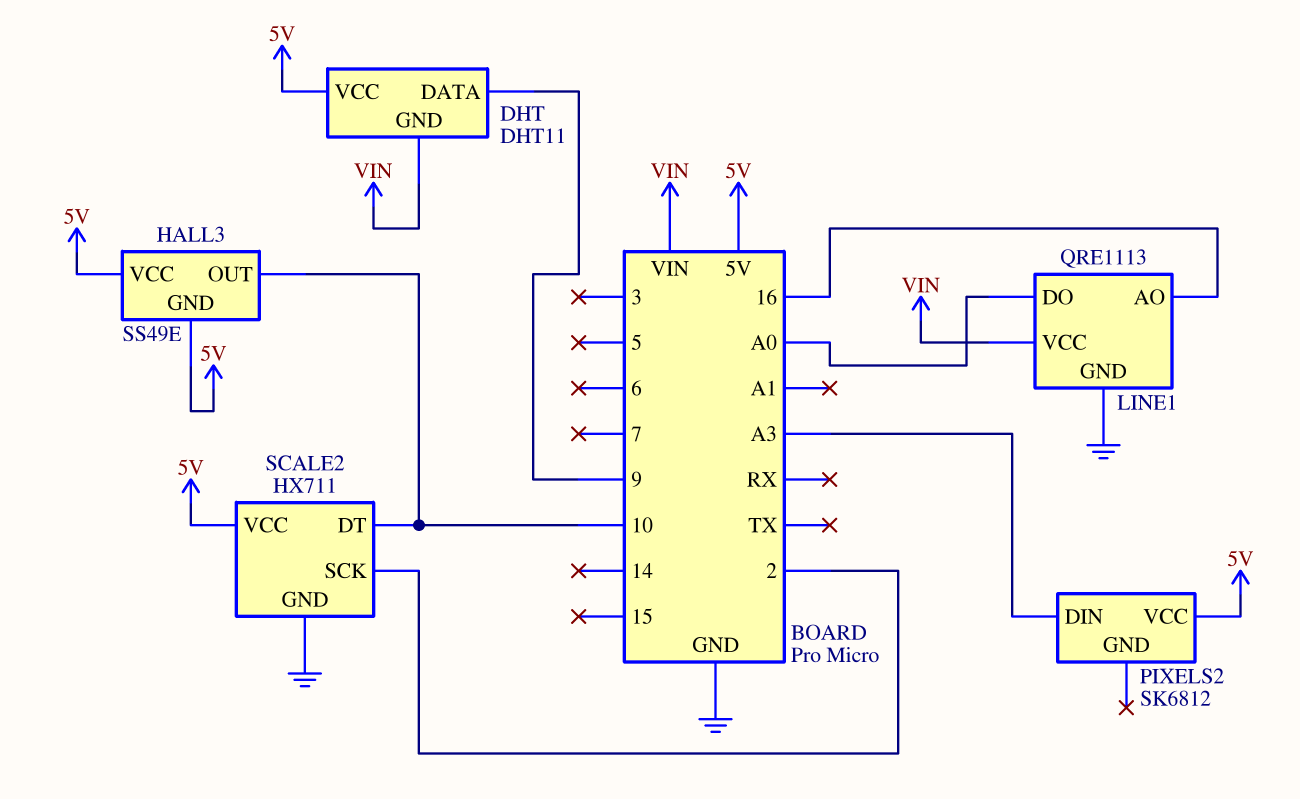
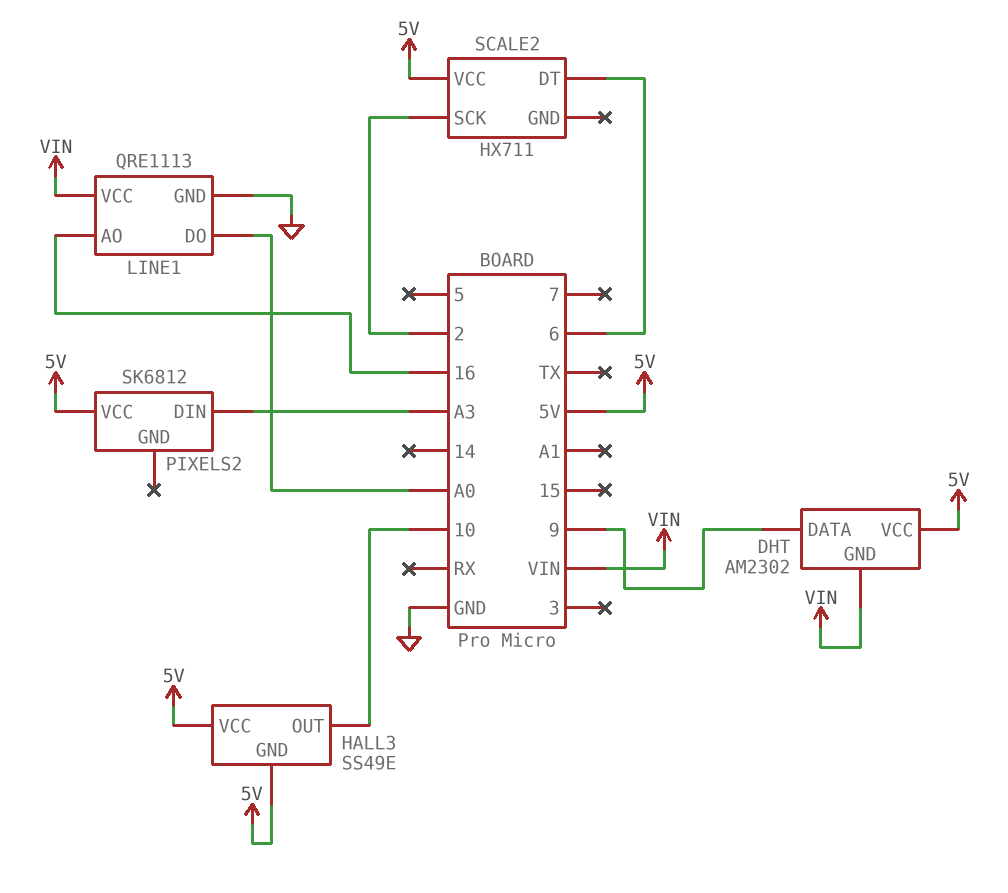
DHT: DHT11 -> AM2302
SCALE2 pin DT: 10 -> 6
SCALE2 pin GND: GND -> none

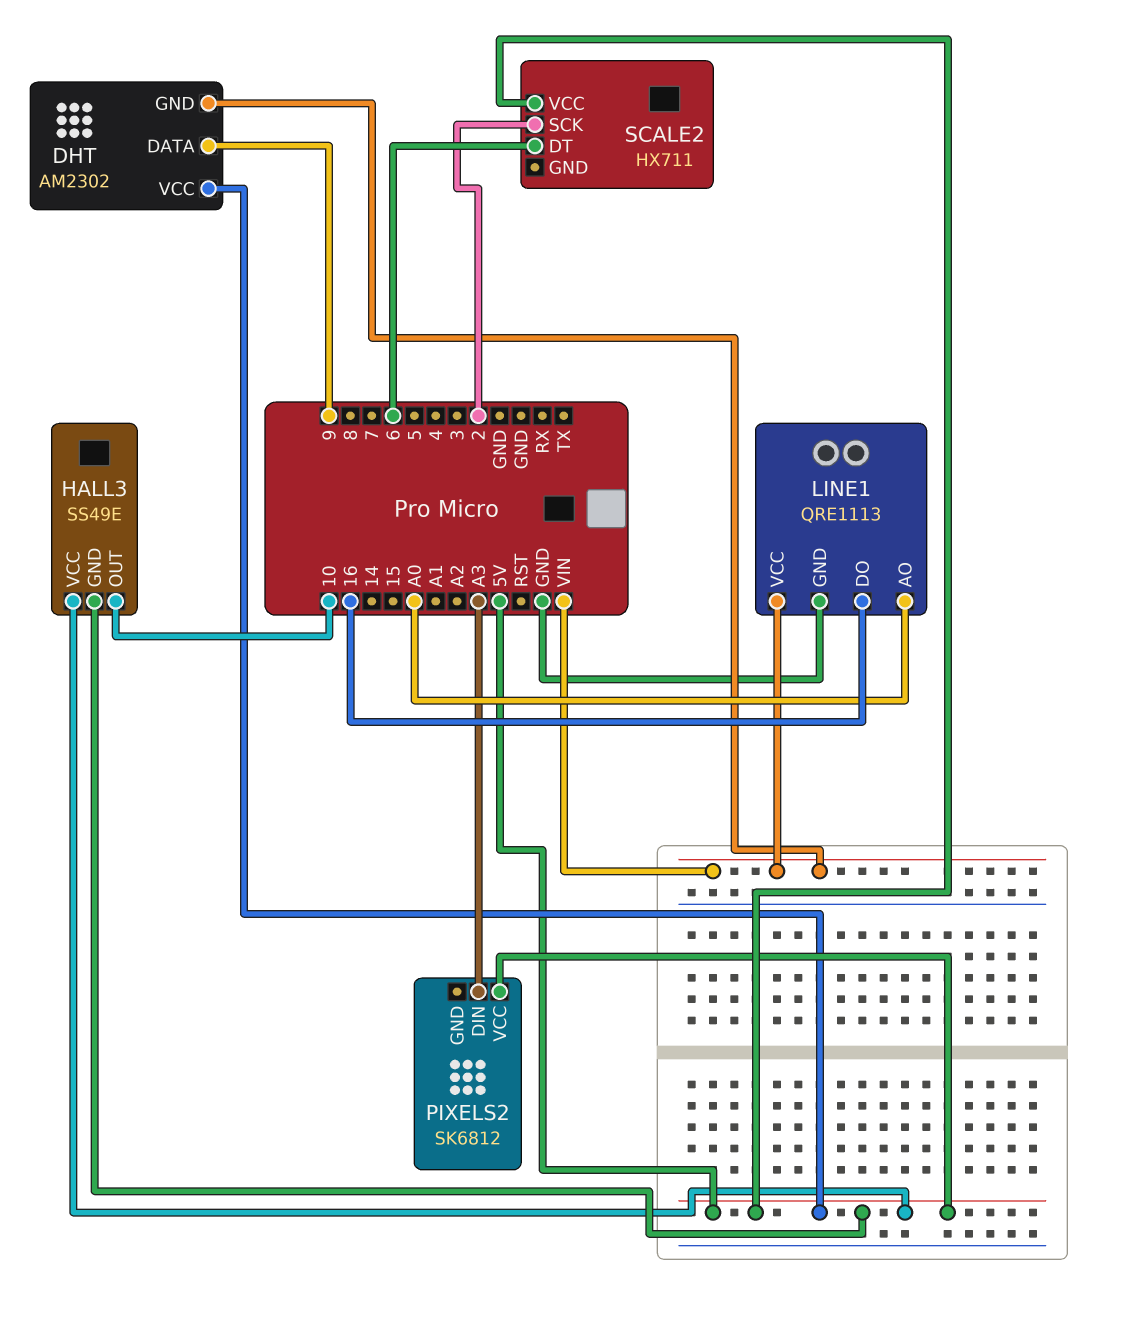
LINE1 pin AO: 16 -> A0
LINE1 pin DO: A0 -> 16

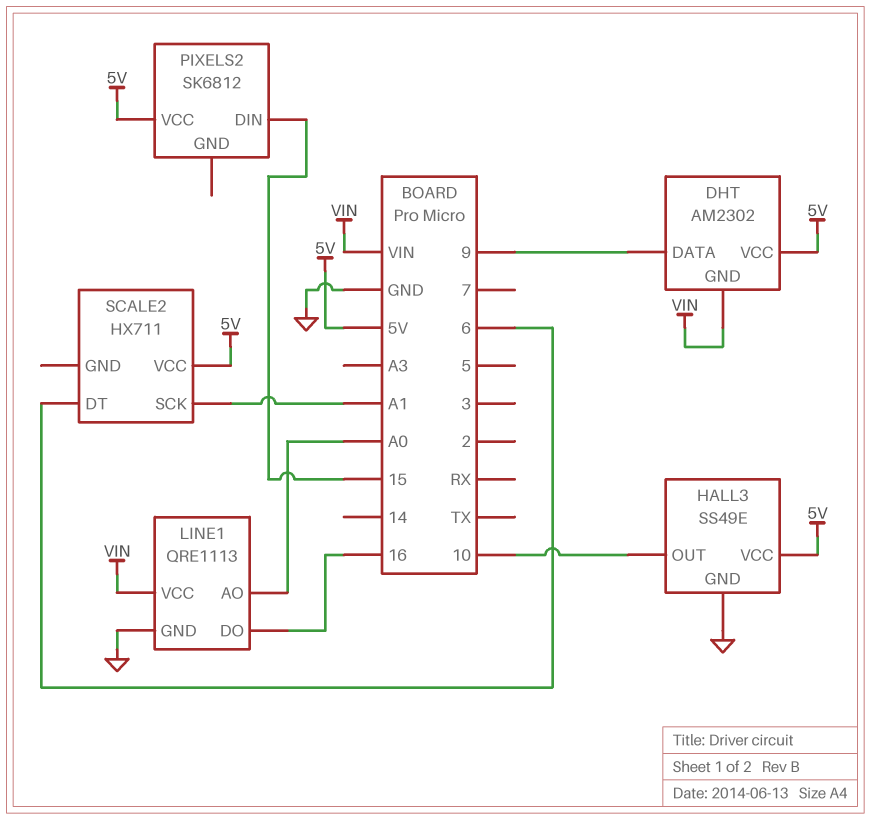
HALL3 pin GND: 5V -> GND
PIXELS2 pin DIN: A3 -> 15
SCALE2 pin SCK: 2 -> A1

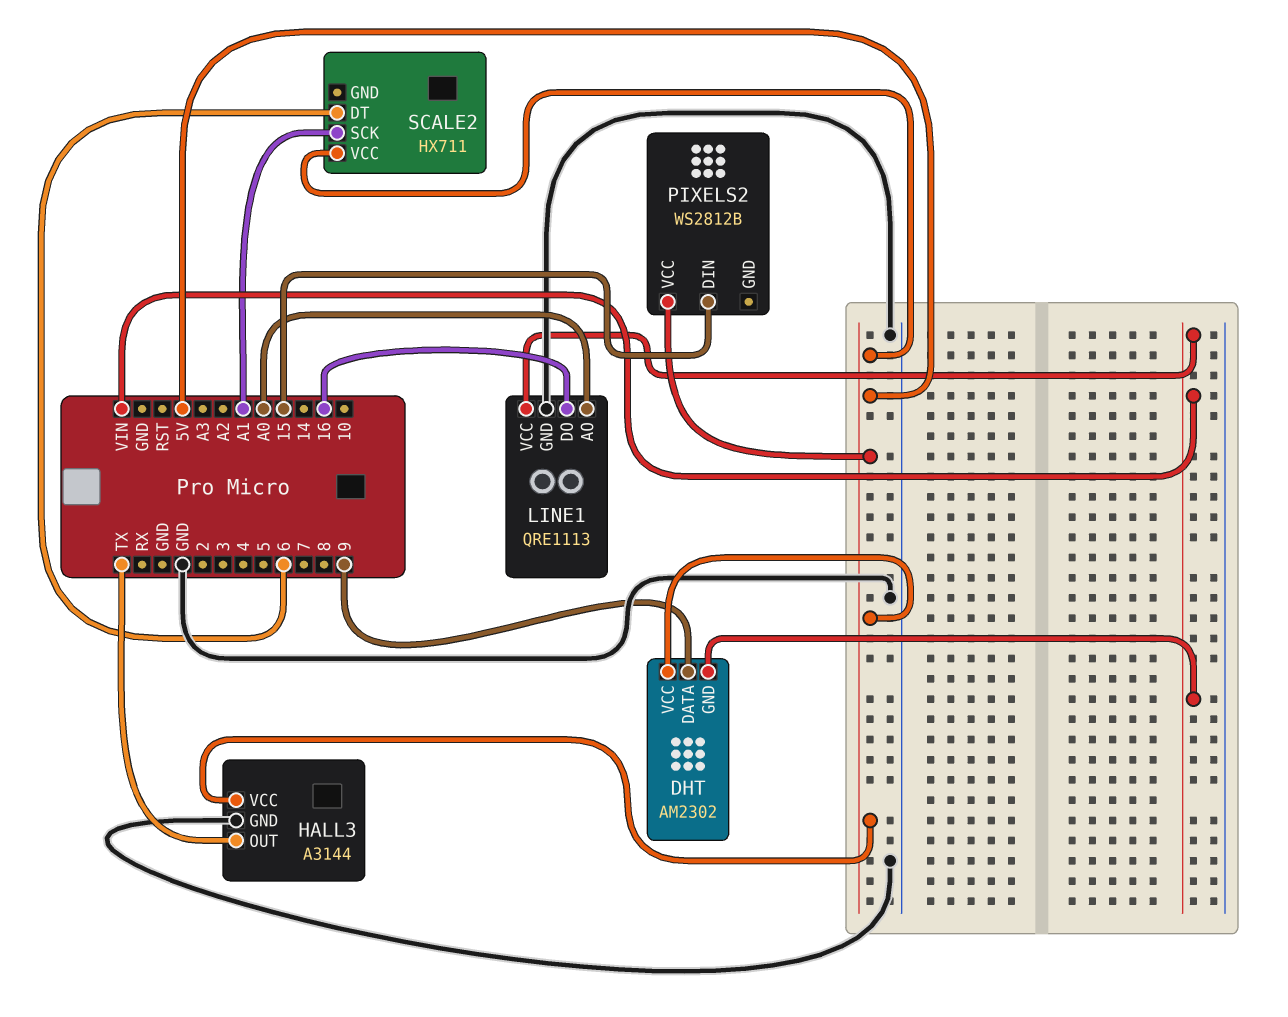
HALL3: SS49E -> A3144
HALL3 pin OUT: 10 -> TX
PIXELS2: SK6812 -> WS2812B

